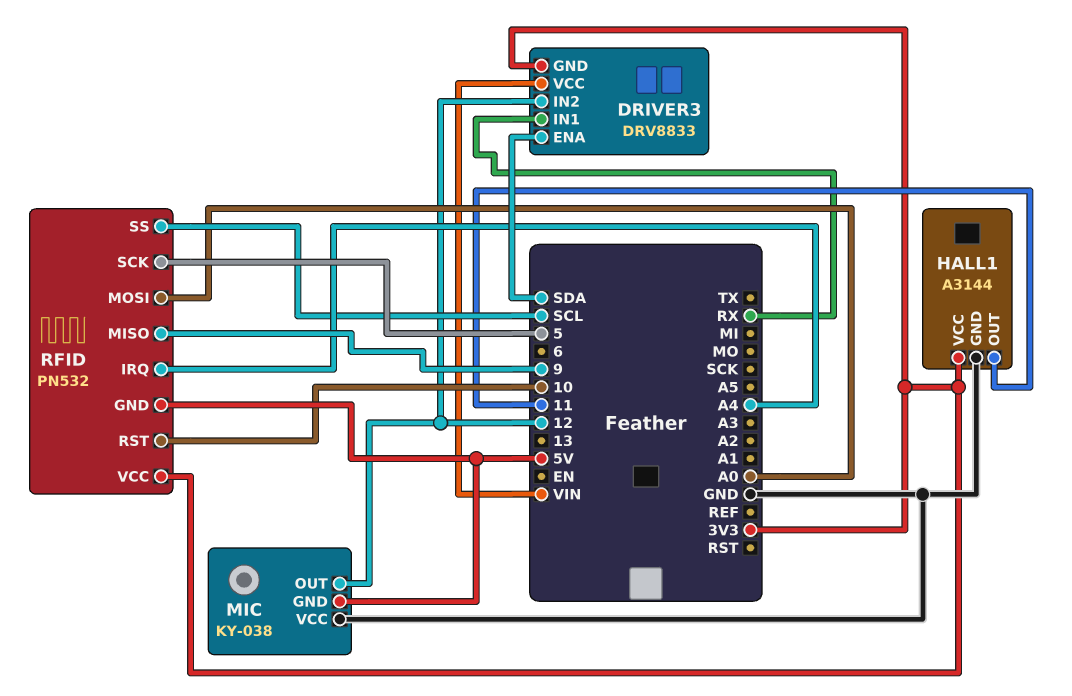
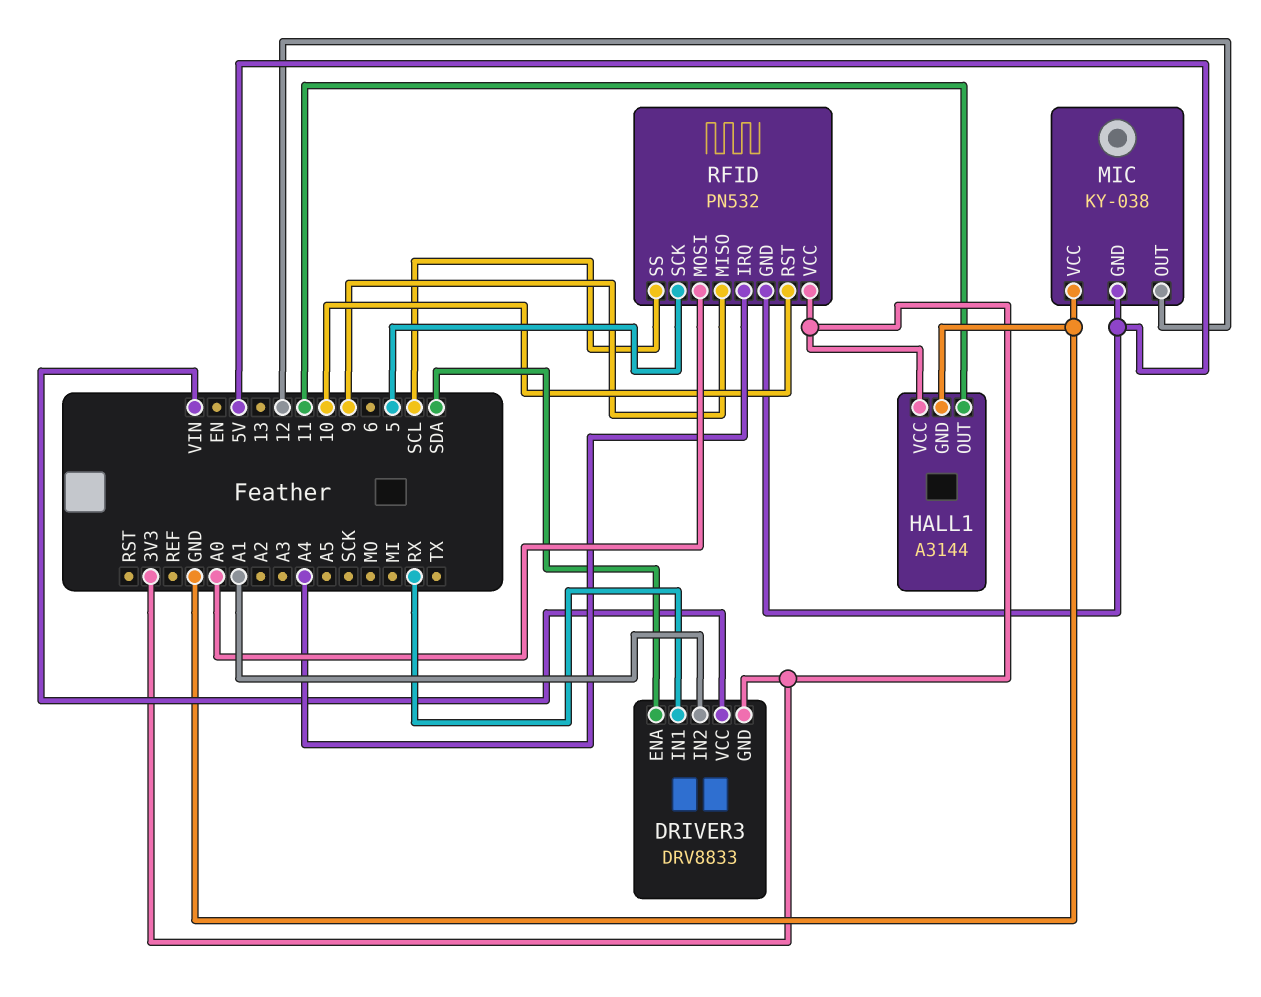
DRIVER3 pin IN2: 12 -> A1

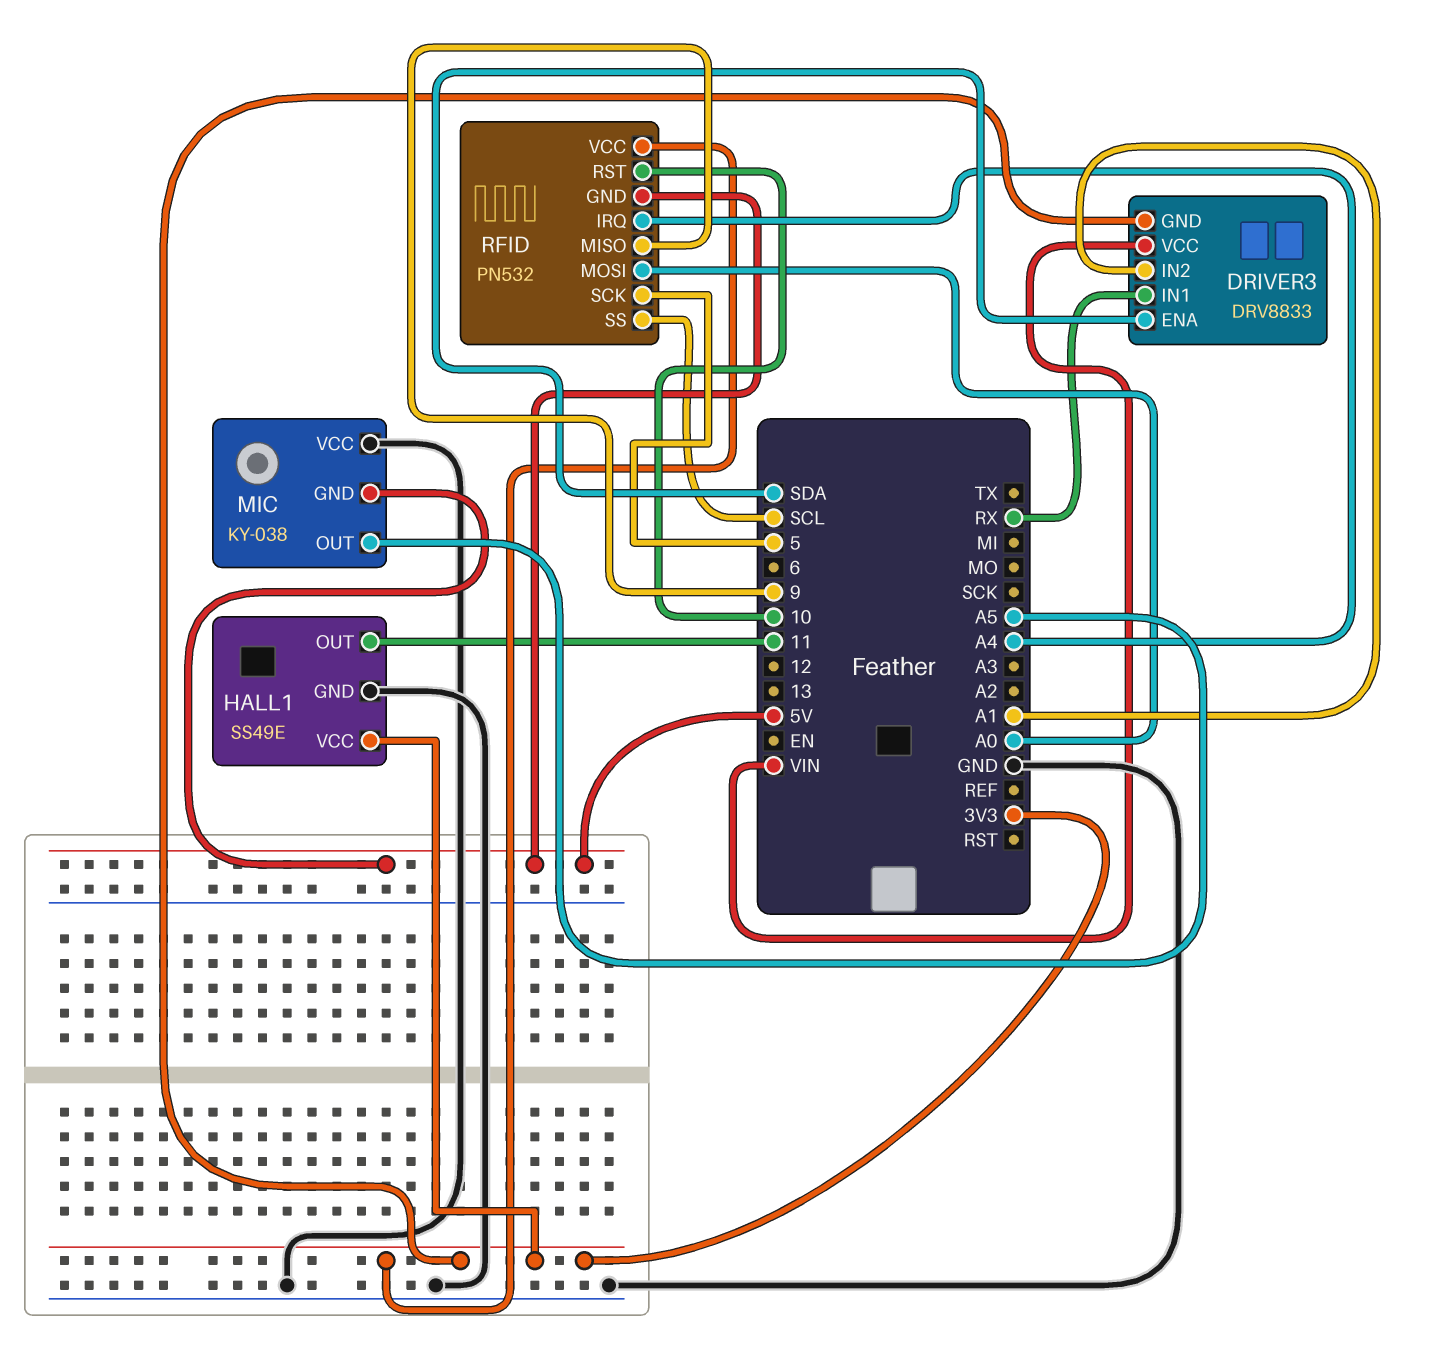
HALL1: A3144 -> SS49E
MIC pin OUT: 12 -> A5

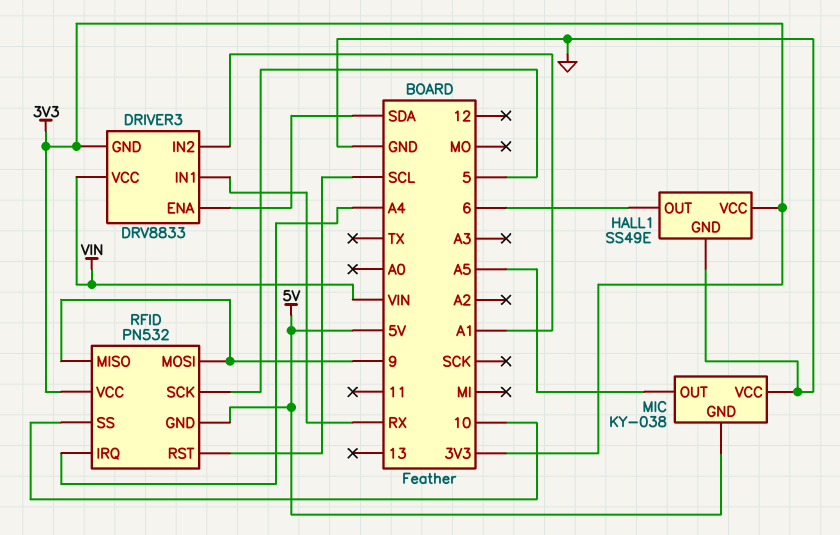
HALL1 pin OUT: 11 -> 6
RFID pin MOSI: A0 -> 9
RFID pin RST: 10 -> SCL
RFID pin SS: SCL -> 10

